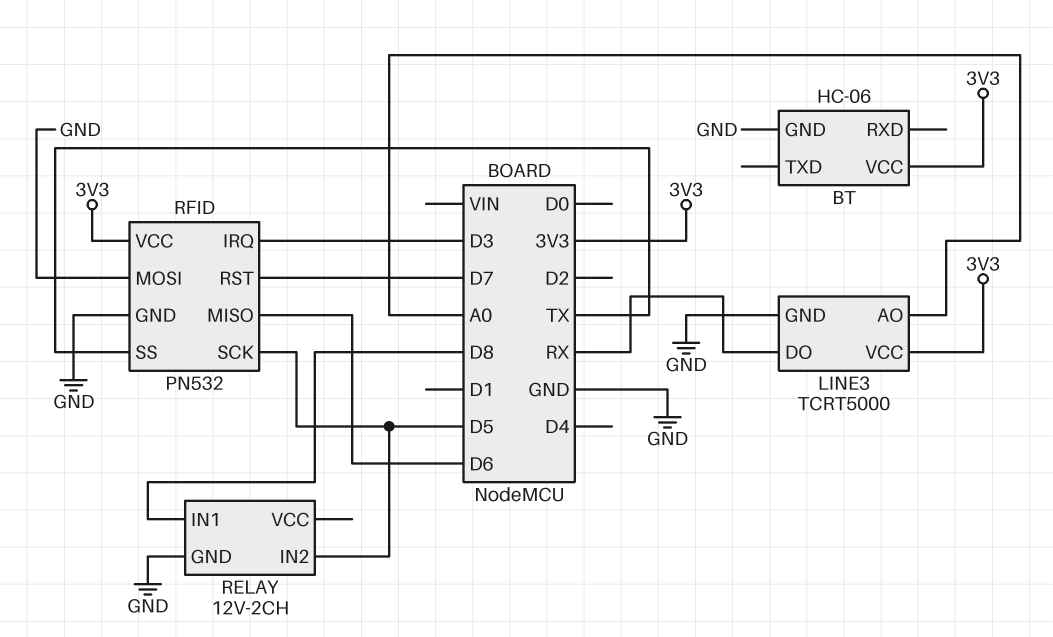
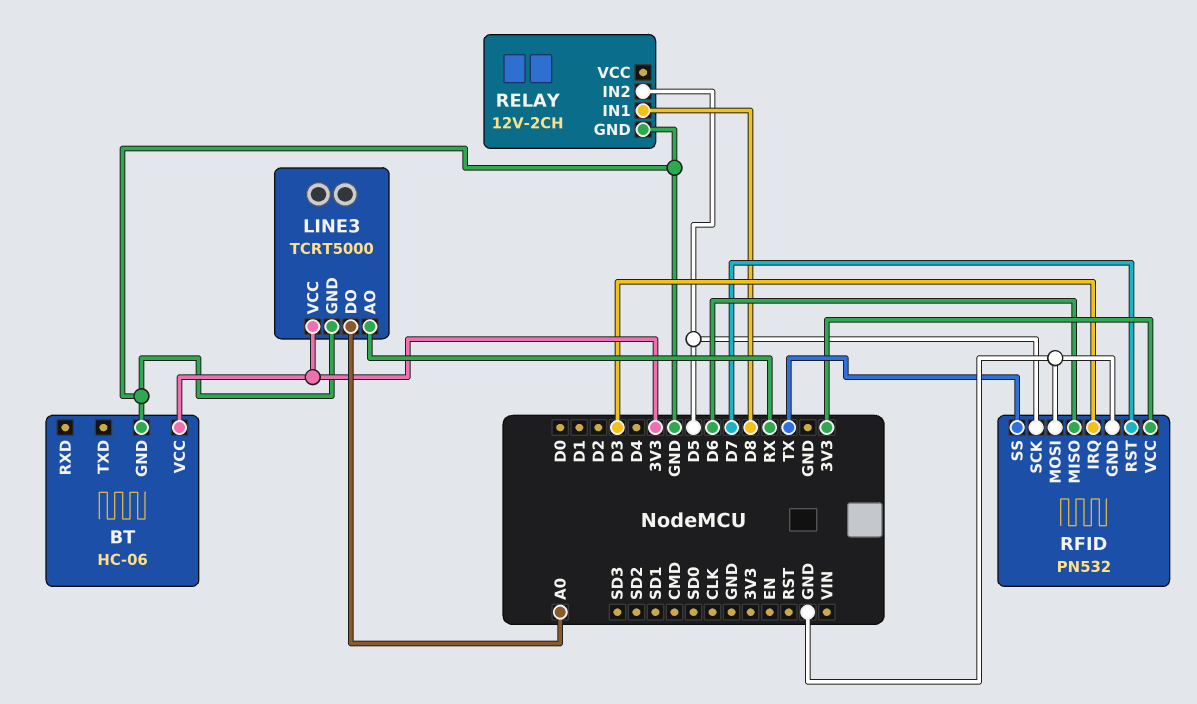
LINE3 pin AO: A0 -> RX
LINE3 pin DO: RX -> A0

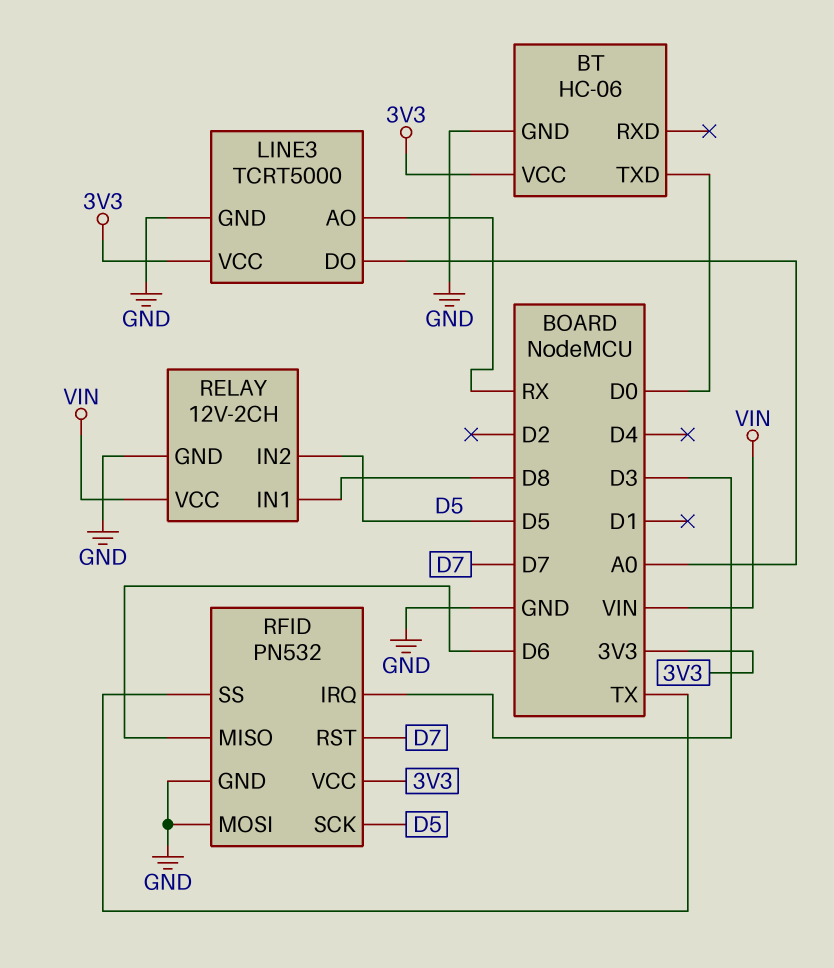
BT pin TXD: none -> D0
RELAY pin VCC: none -> VIN

